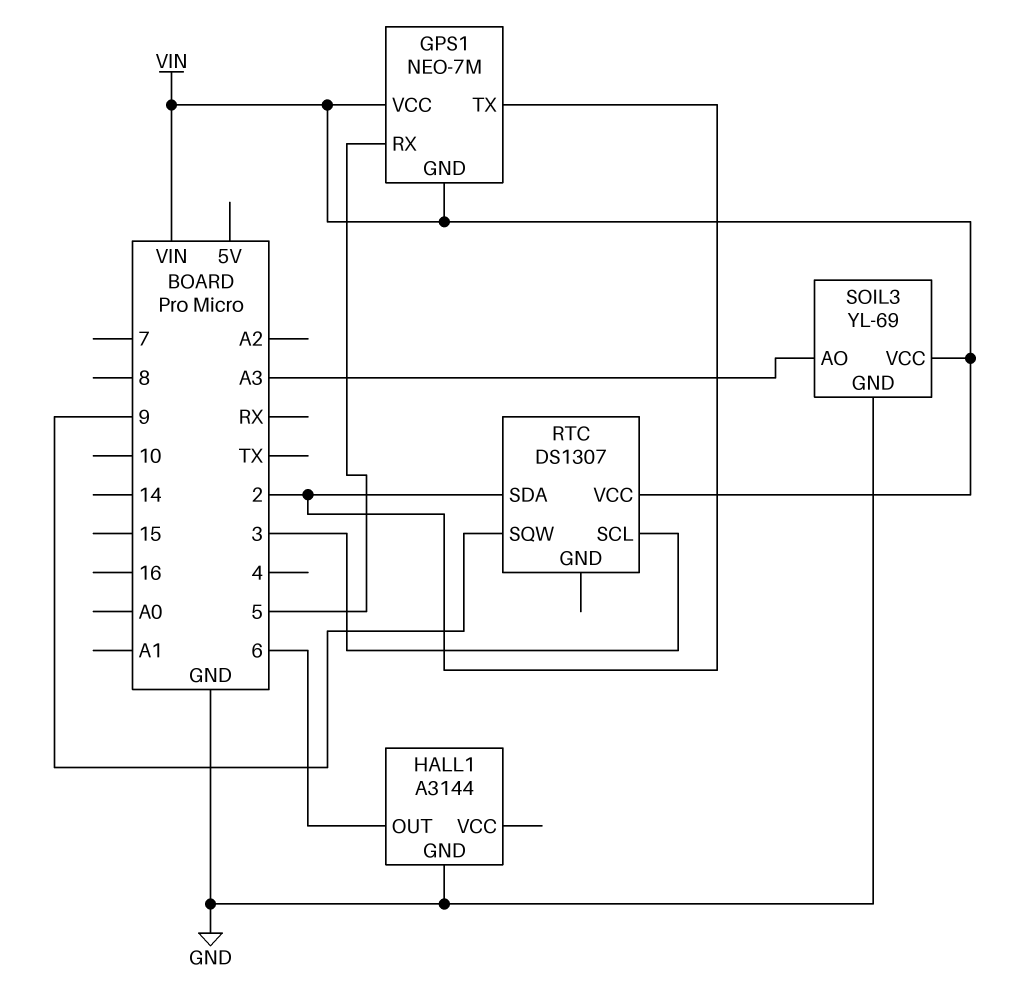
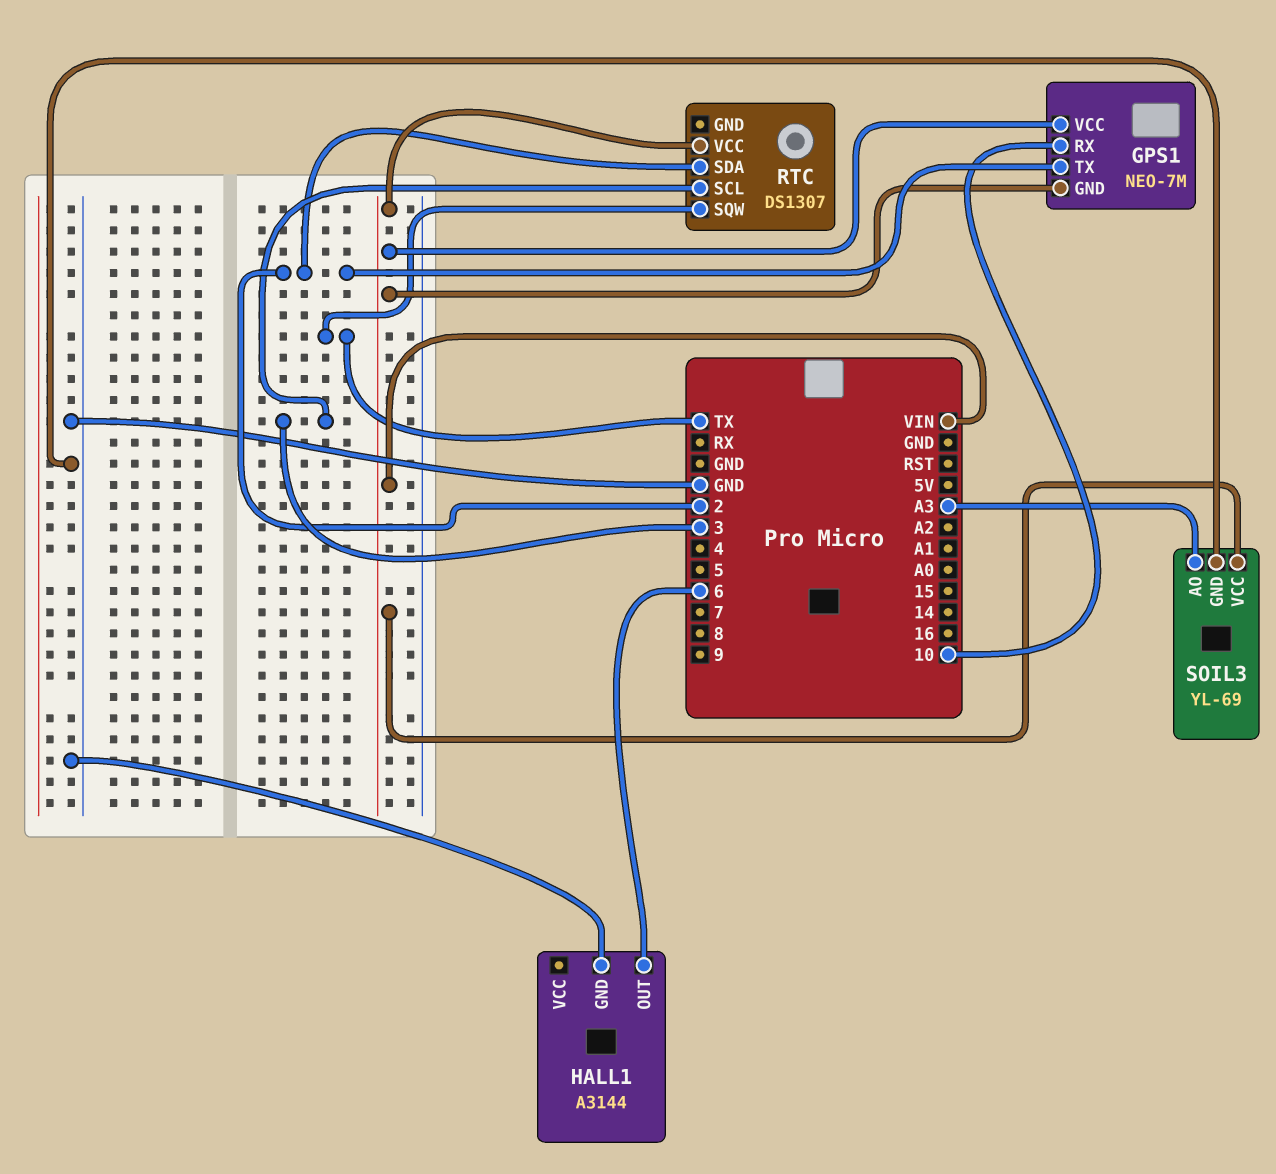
GPS1 pin RX: 5 -> 10
RTC pin SQW: 9 -> TX

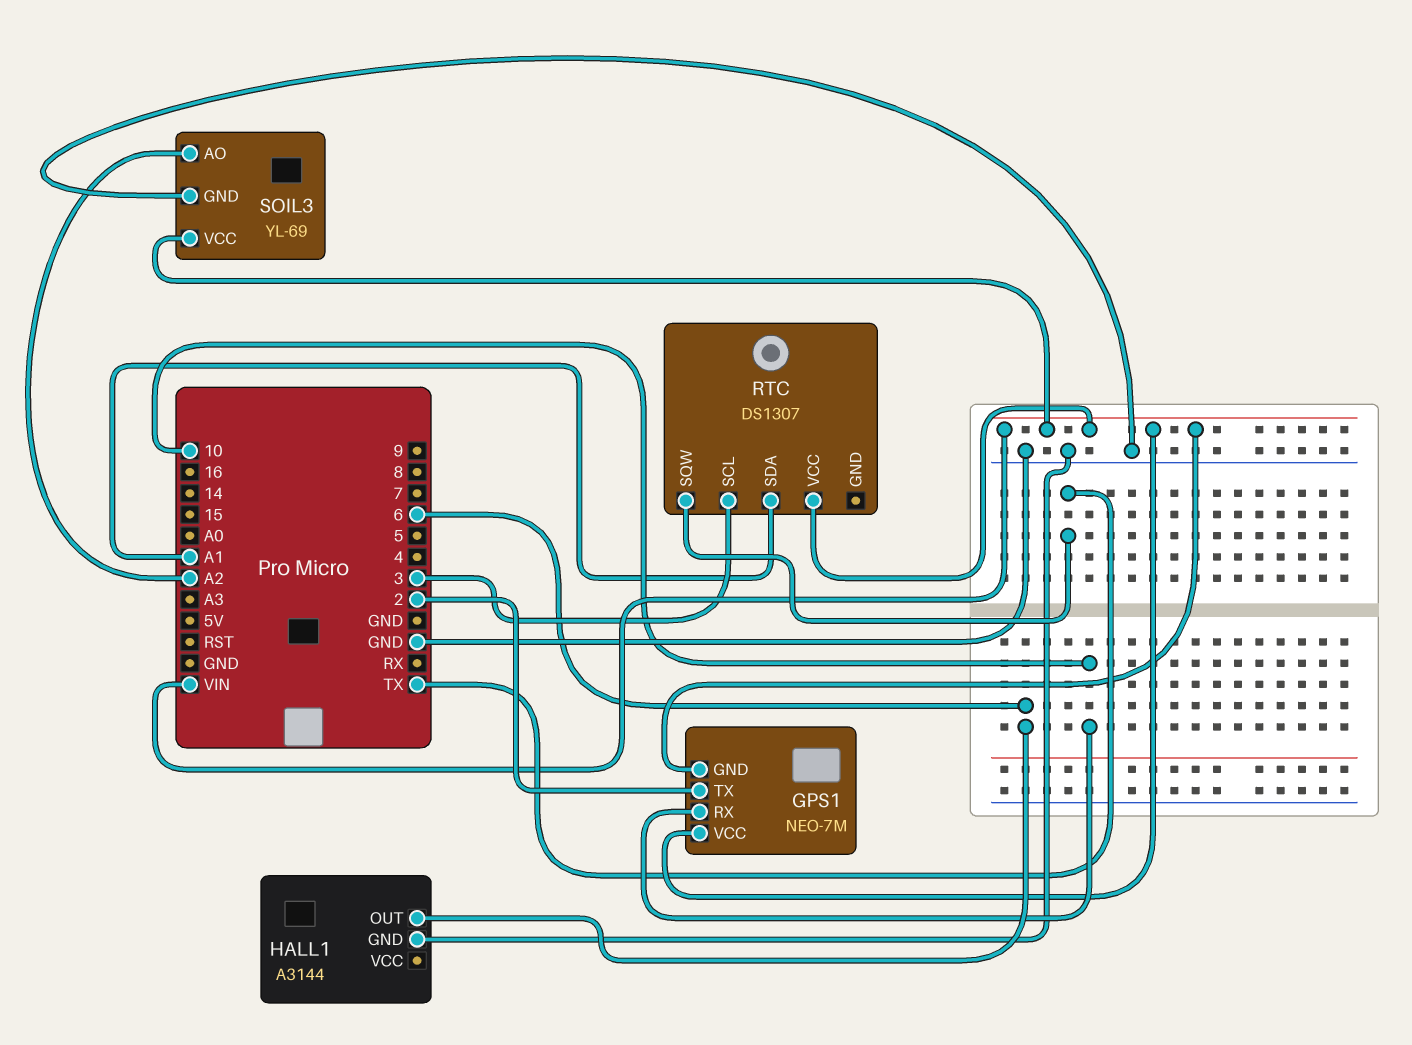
RTC pin SDA: 2 -> A1
SOIL3 pin AO: A3 -> A2

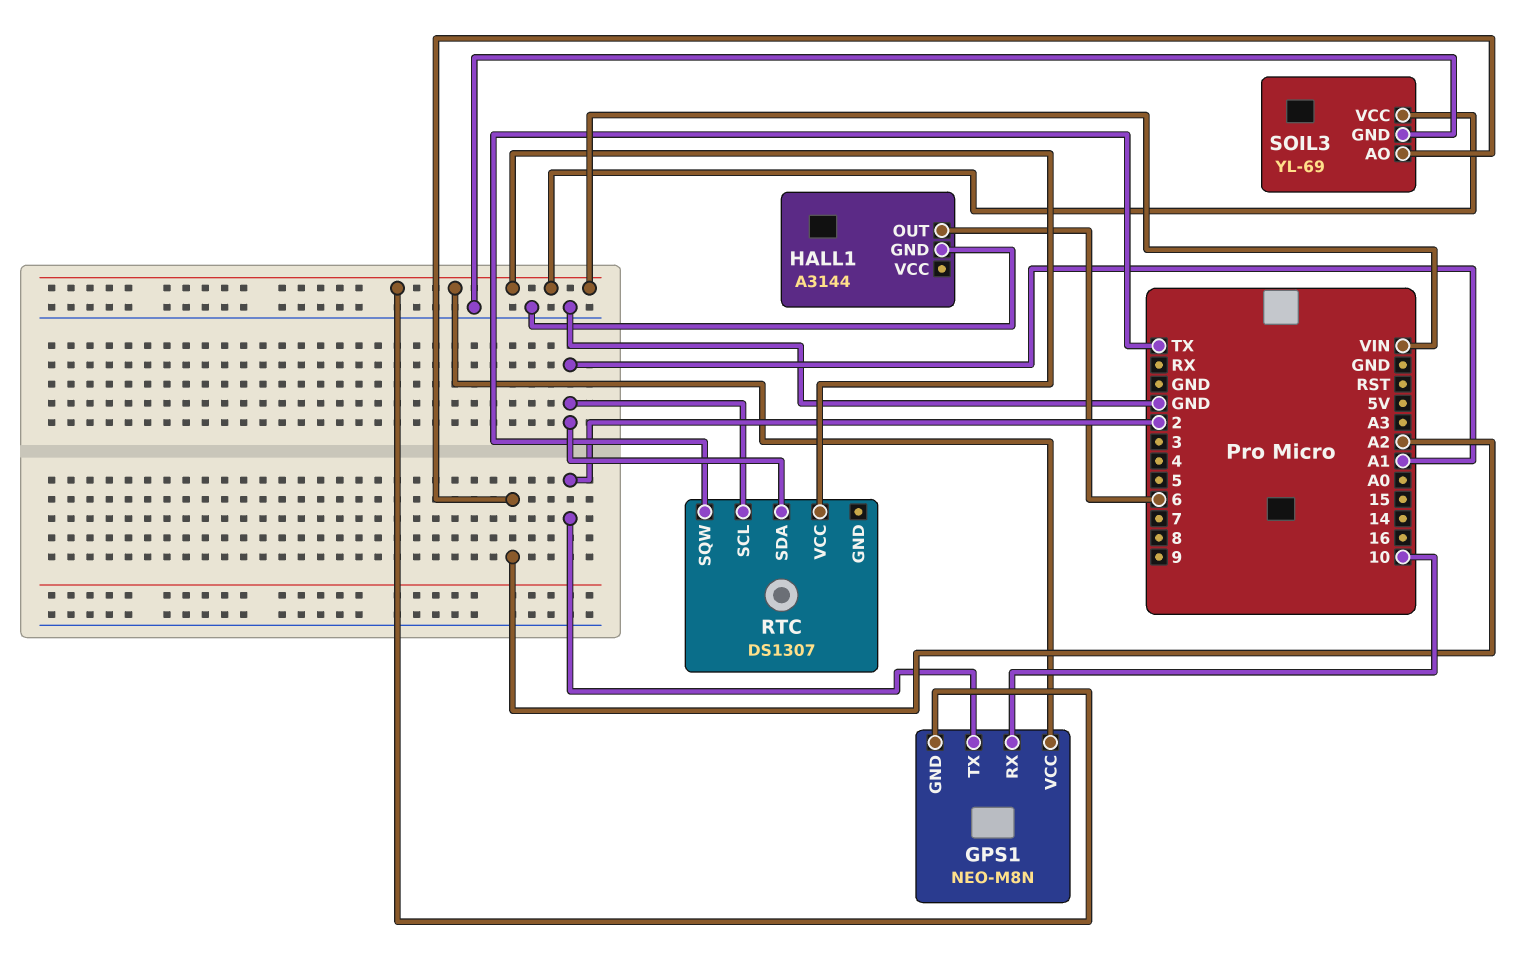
GPS1: NEO-7M -> NEO-M8N
RTC pin SCL: 3 -> A1

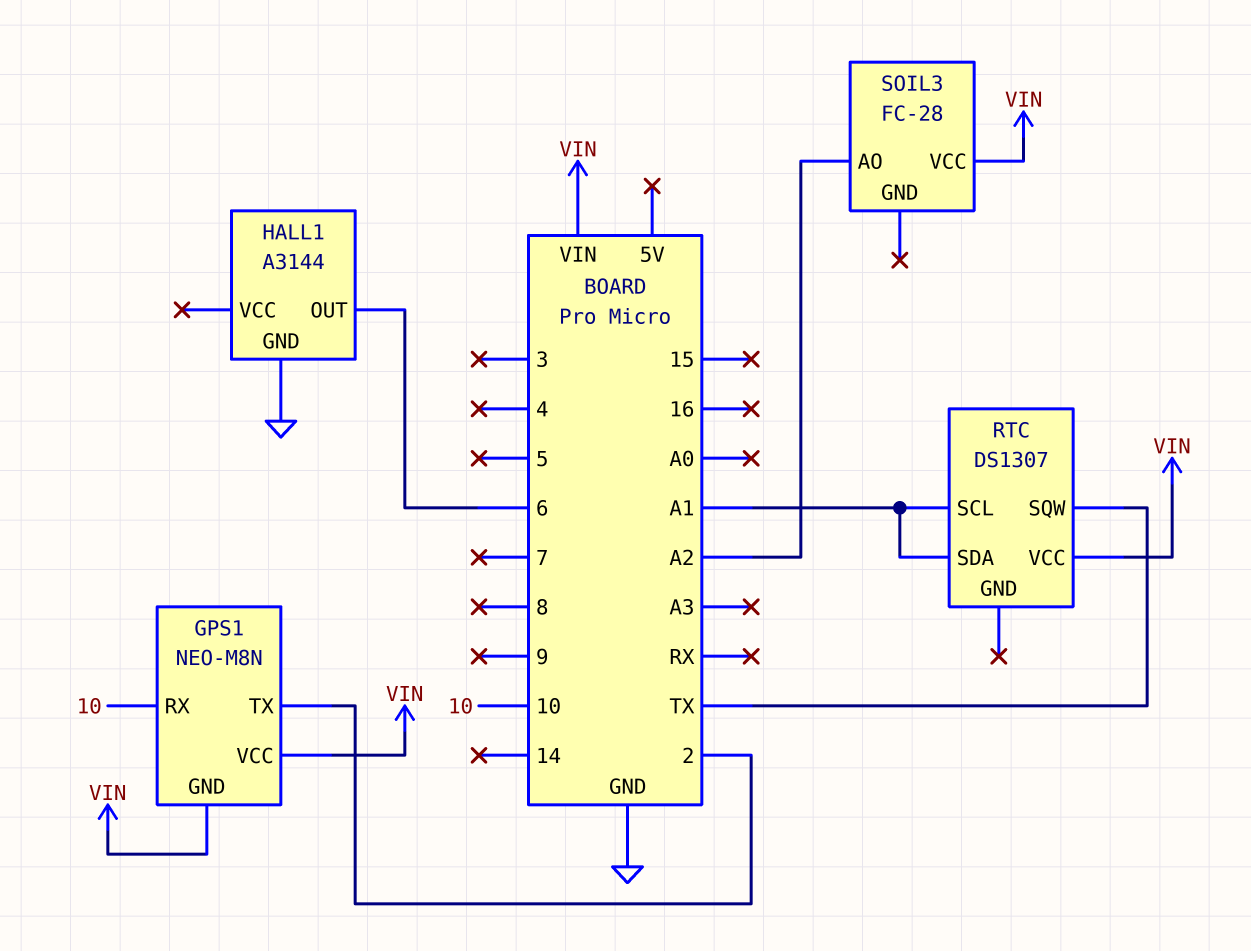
SOIL3: YL-69 -> FC-28
SOIL3 pin GND: GND -> none

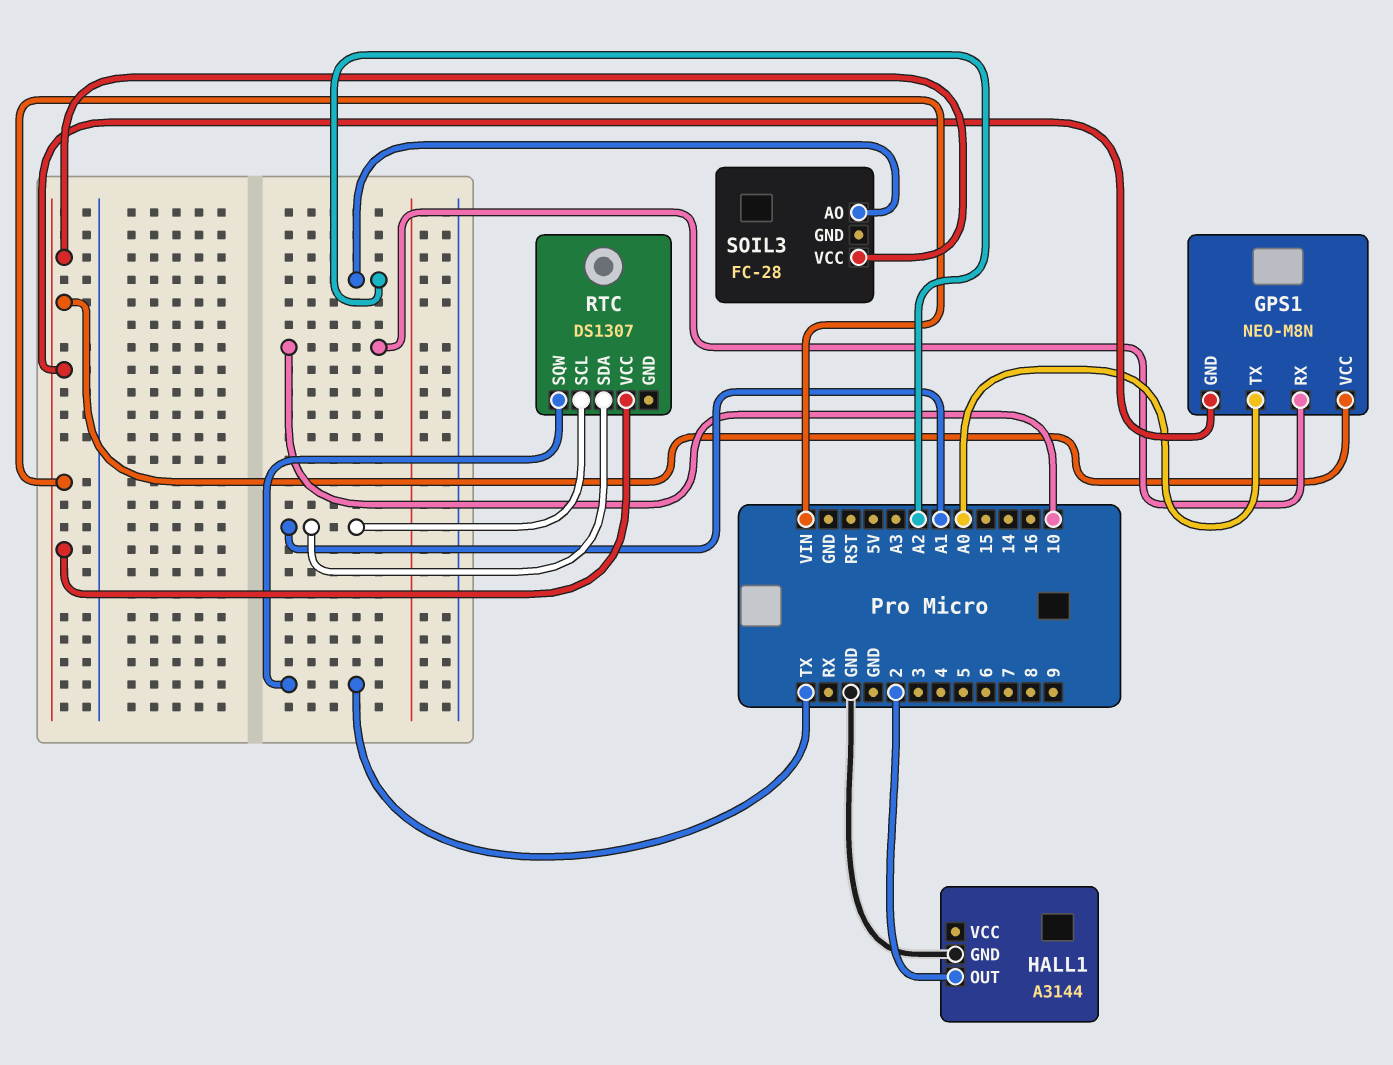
GPS1 pin TX: 2 -> A0
HALL1 pin OUT: 6 -> 2

